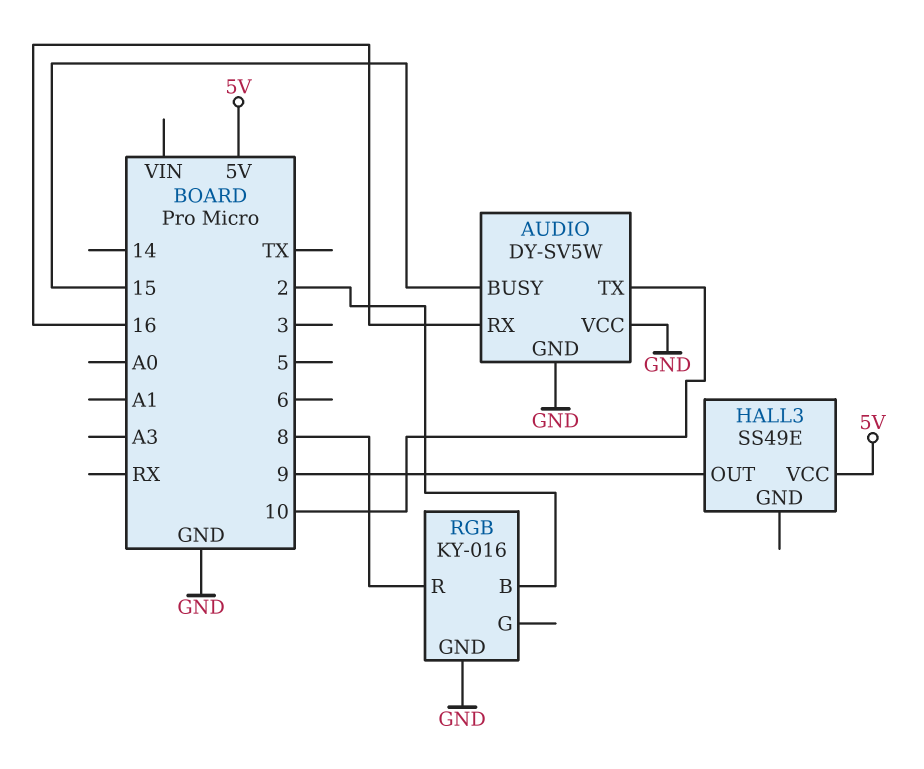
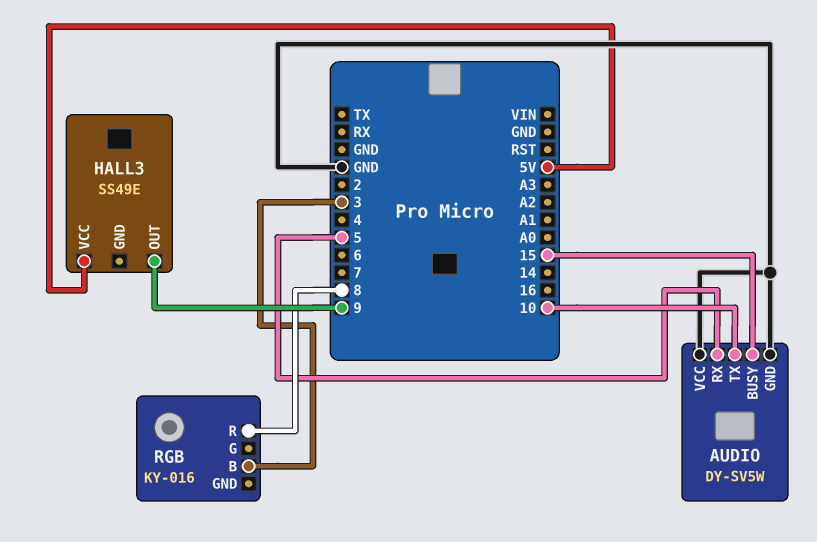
AUDIO pin RX: 16 -> 5
RGB pin B: 2 -> 3
RGB pin GND: GND -> none

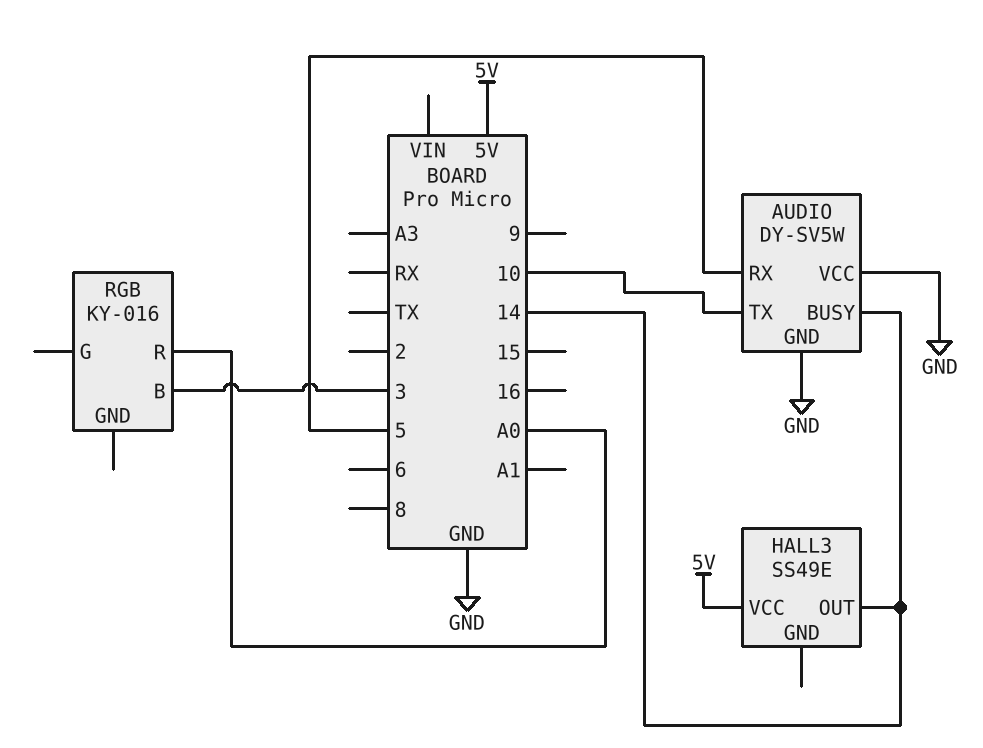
AUDIO pin BUSY: 15 -> 14
HALL3 pin OUT: 9 -> 14
RGB pin R: 8 -> A0

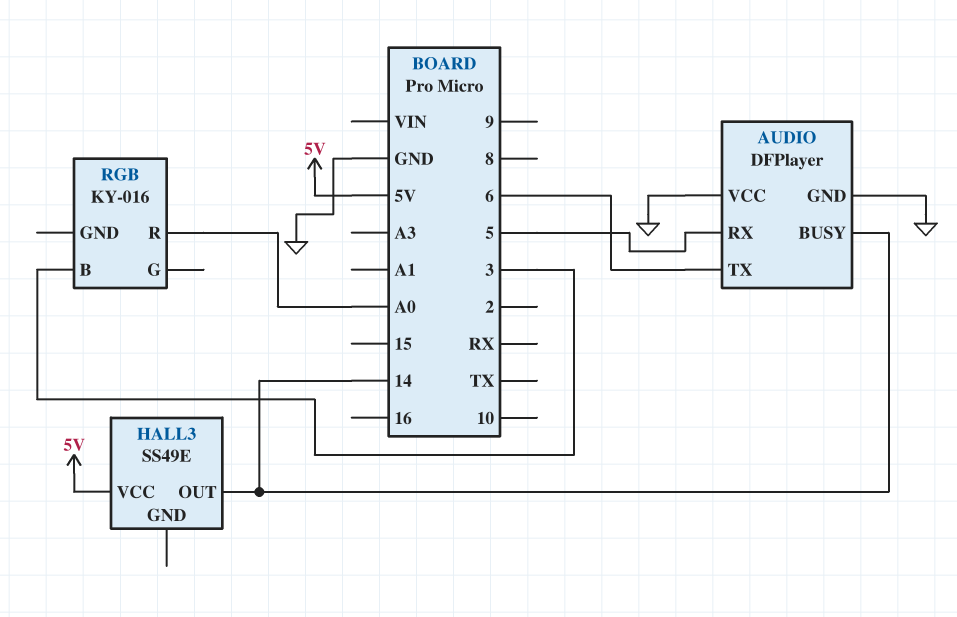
AUDIO: DY-SV5W -> DFPlayer
AUDIO pin TX: 10 -> 6

